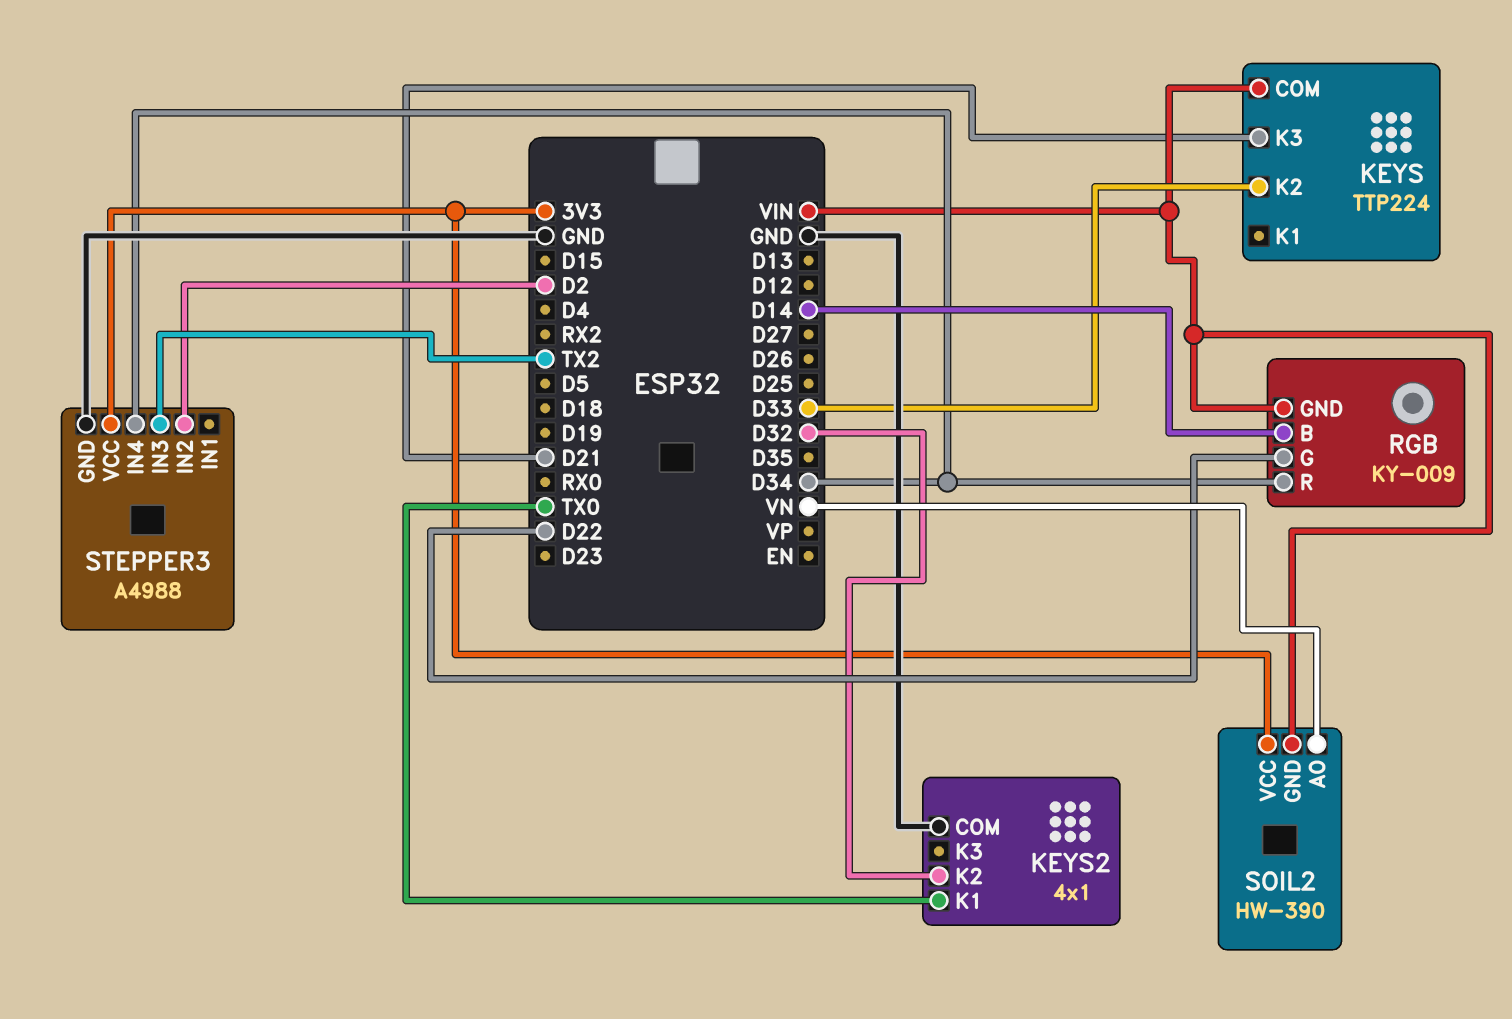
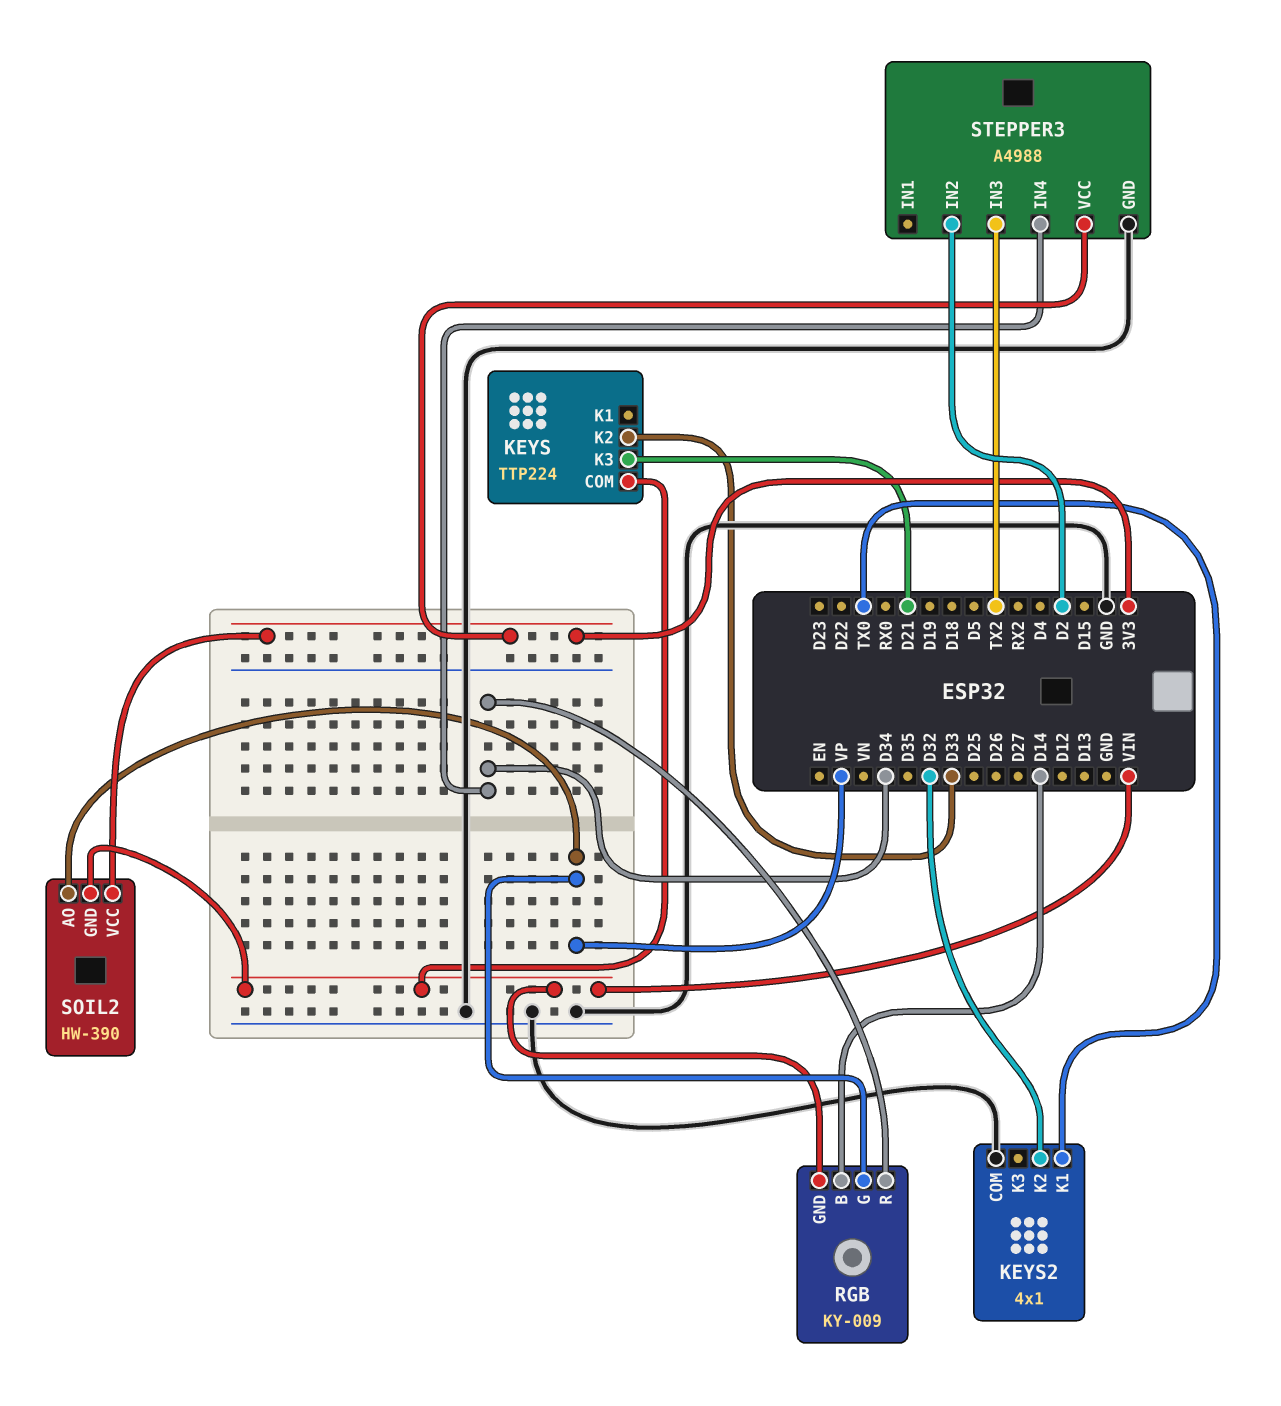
RGB pin G: D22 -> VP
SOIL2 pin AO: VN -> VP

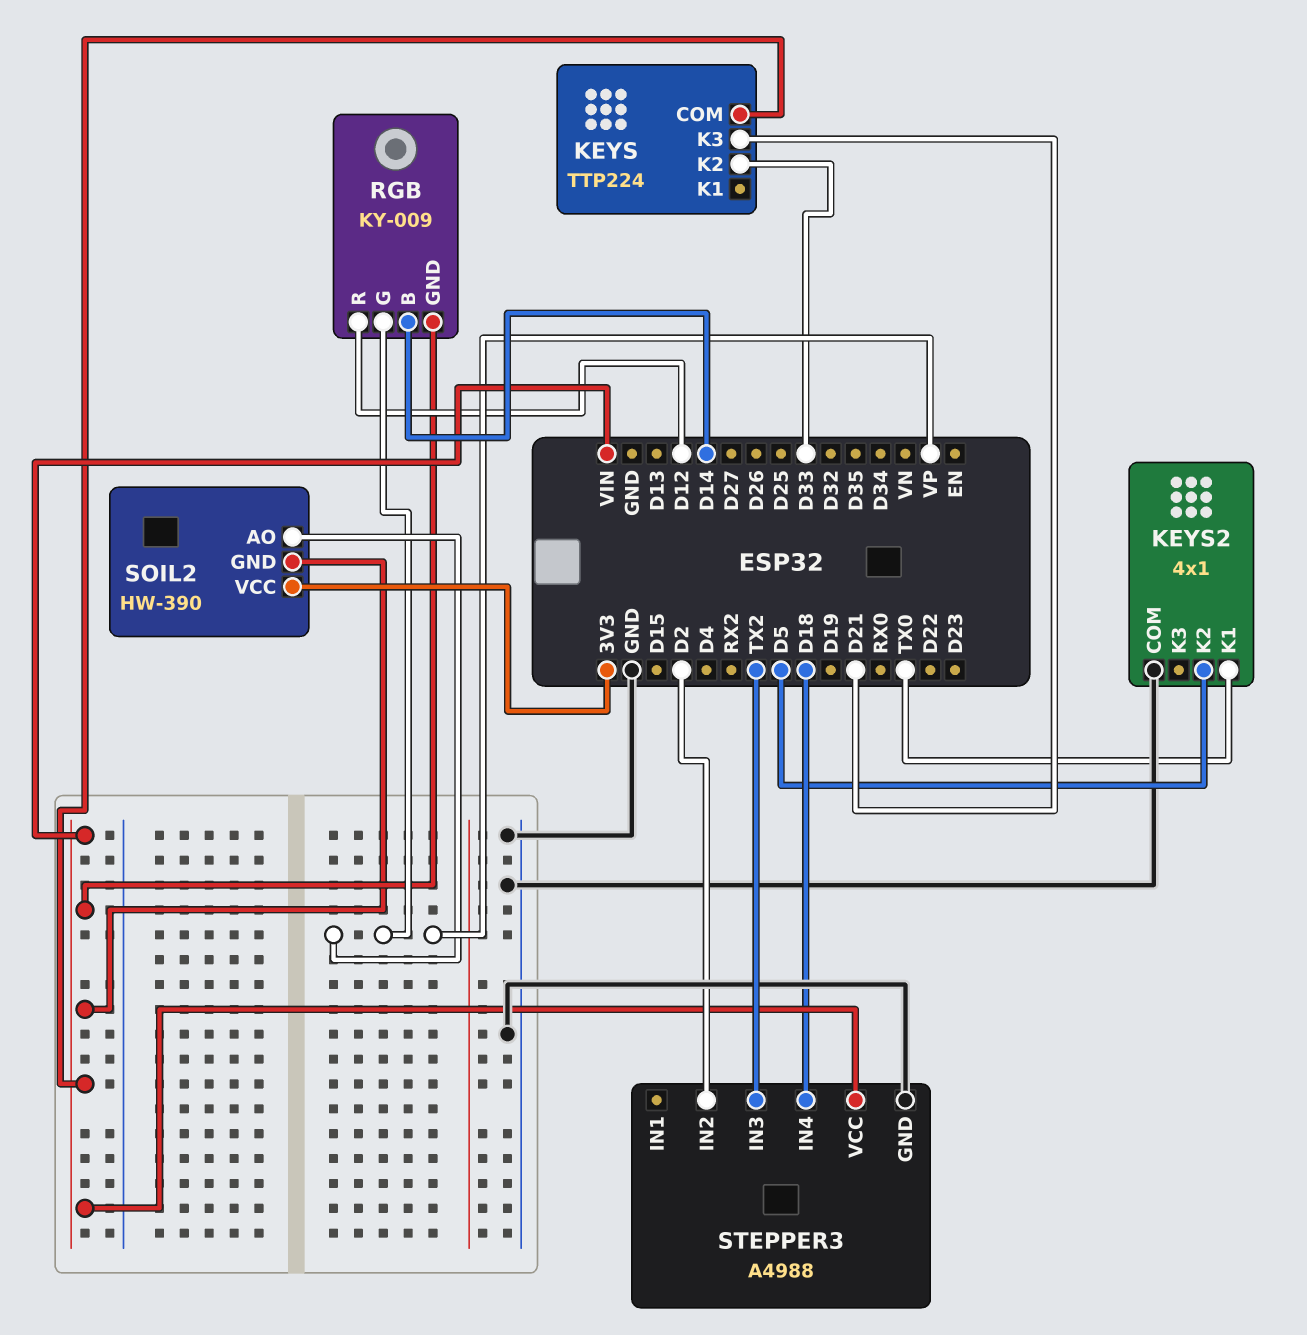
KEYS2 pin K2: D32 -> D5
RGB pin R: D34 -> D12
STEPPER3 pin IN4: D34 -> D18
STEPPER3 pin VCC: 3V3 -> VIN

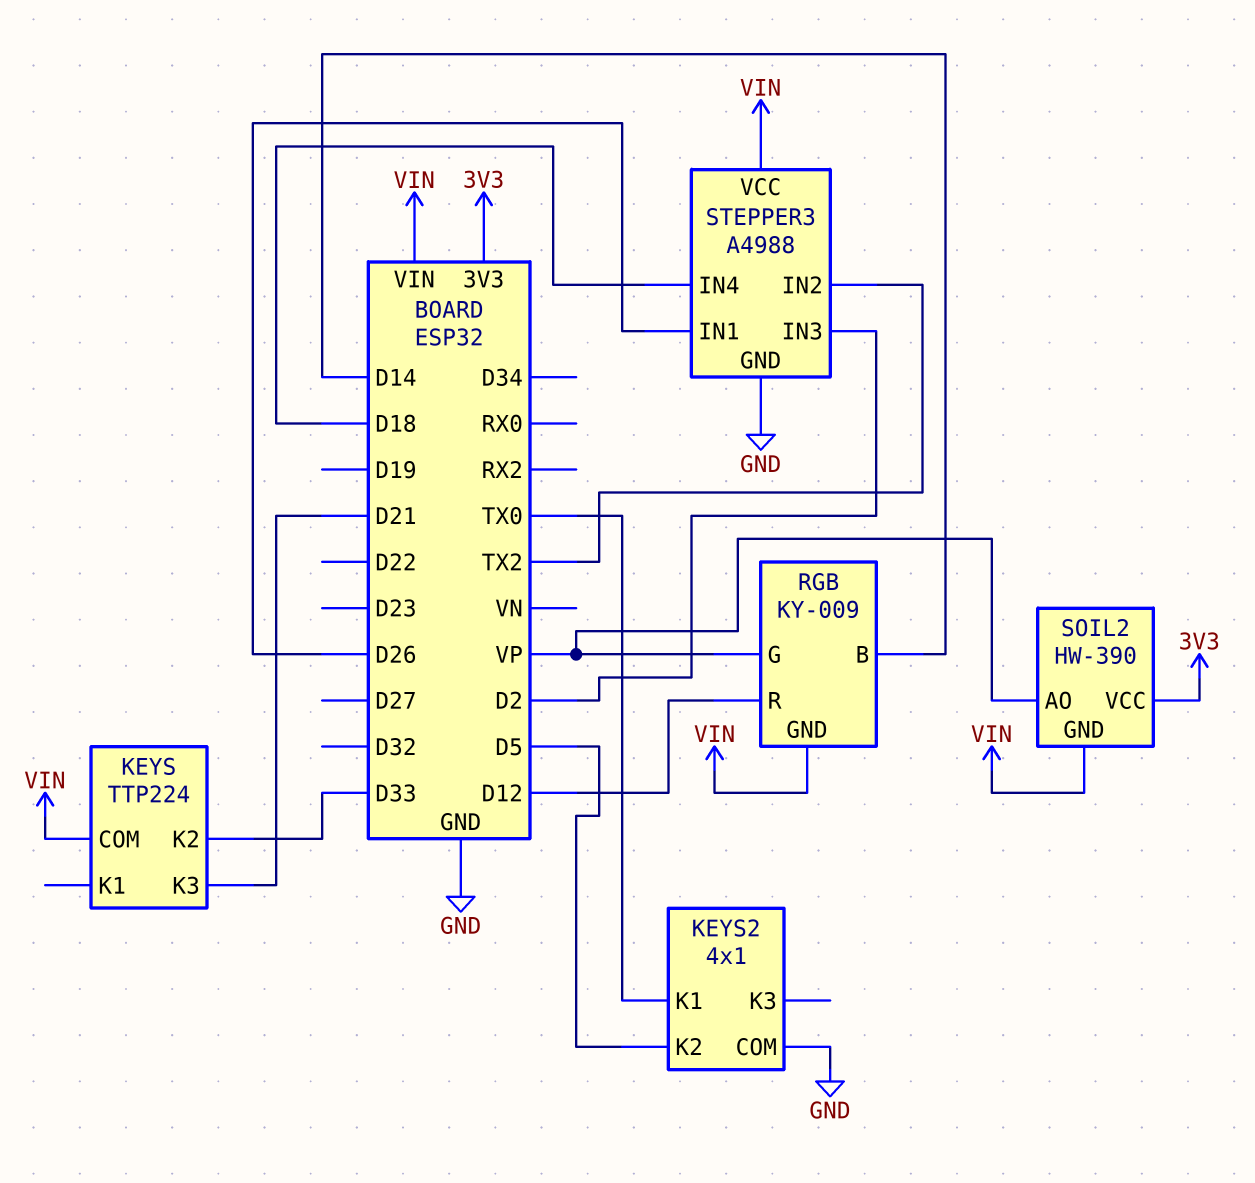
STEPPER3 pin IN1: none -> D26
STEPPER3 pin IN2: D2 -> TX2
STEPPER3 pin IN3: TX2 -> D2

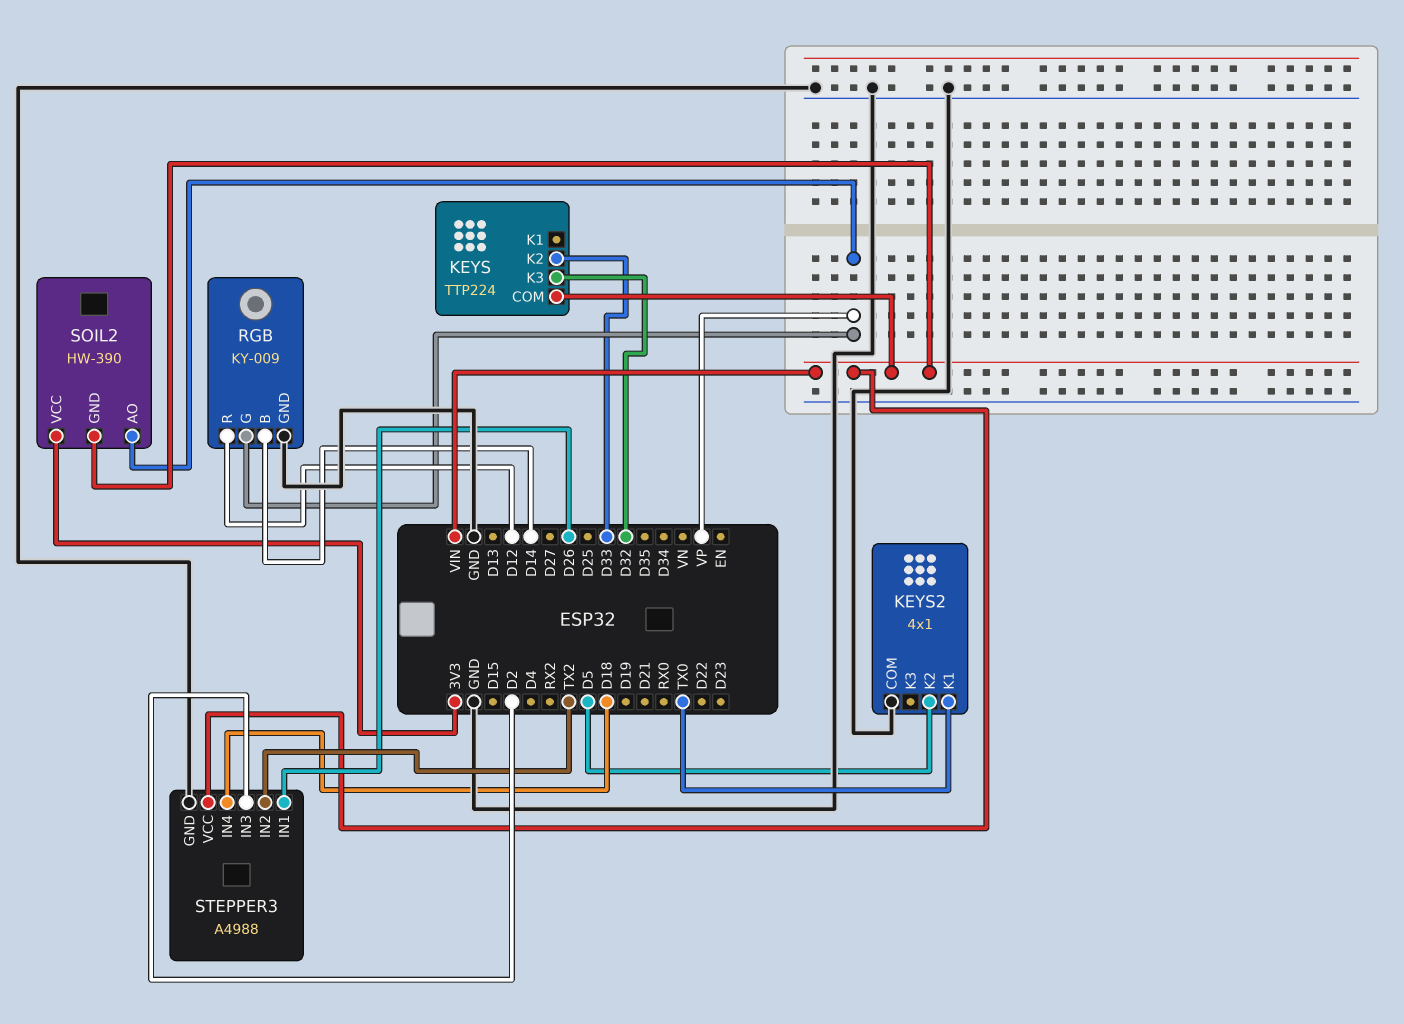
KEYS pin K3: D21 -> D32
RGB pin GND: VIN -> GND

